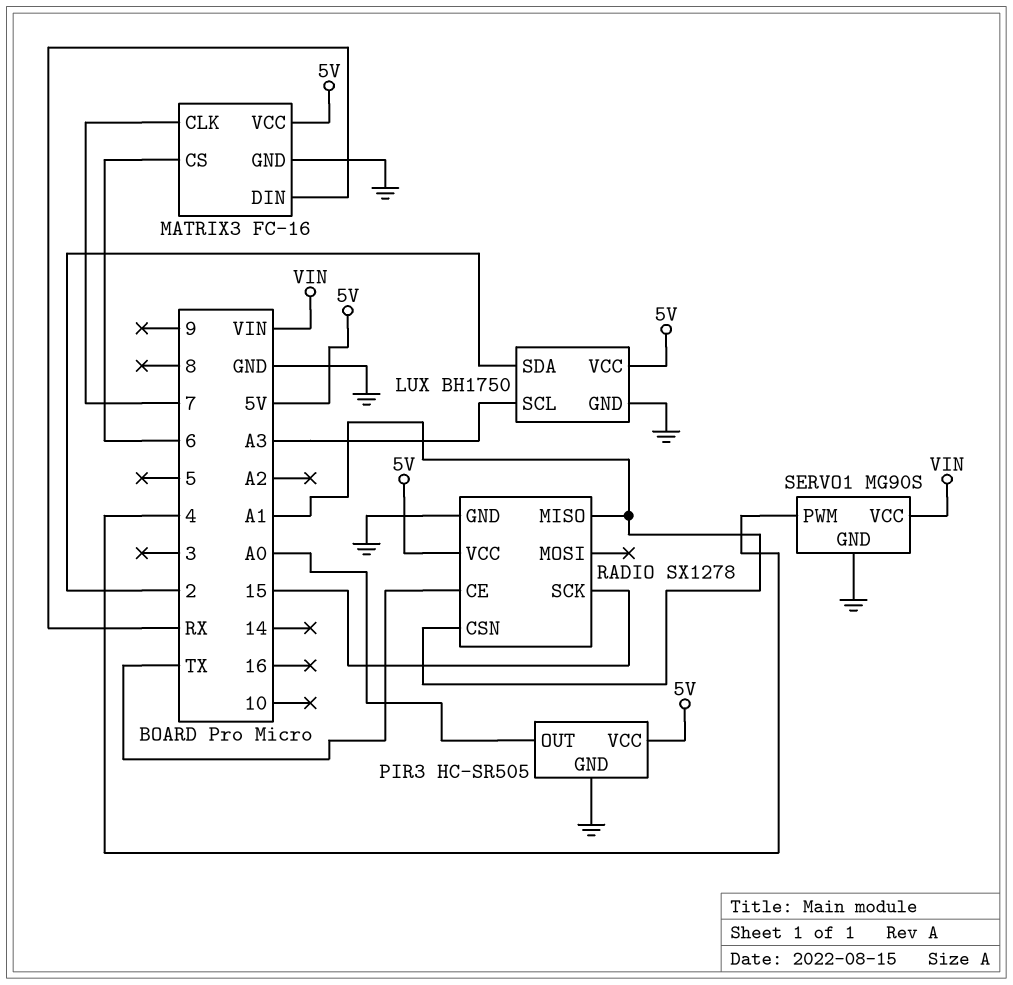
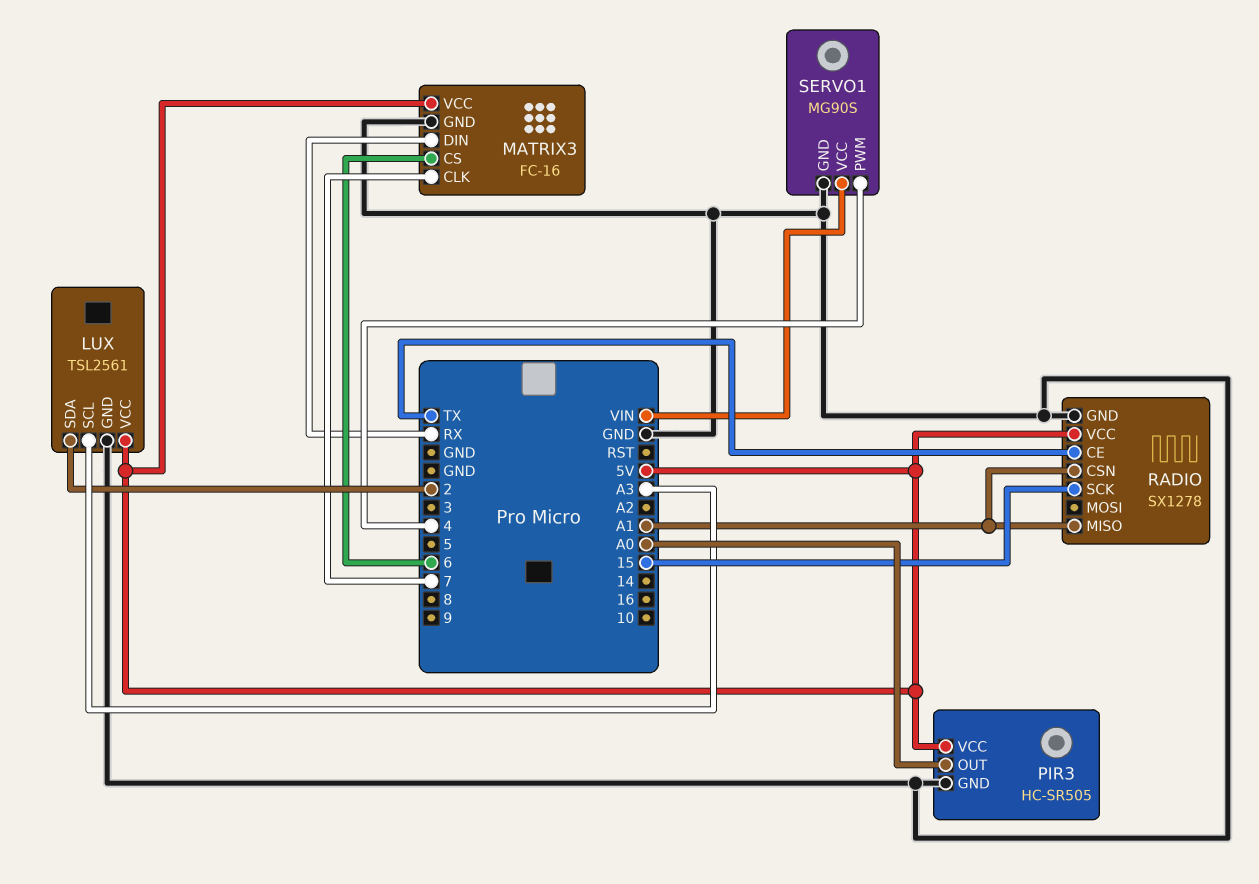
LUX: BH1750 -> TSL2561

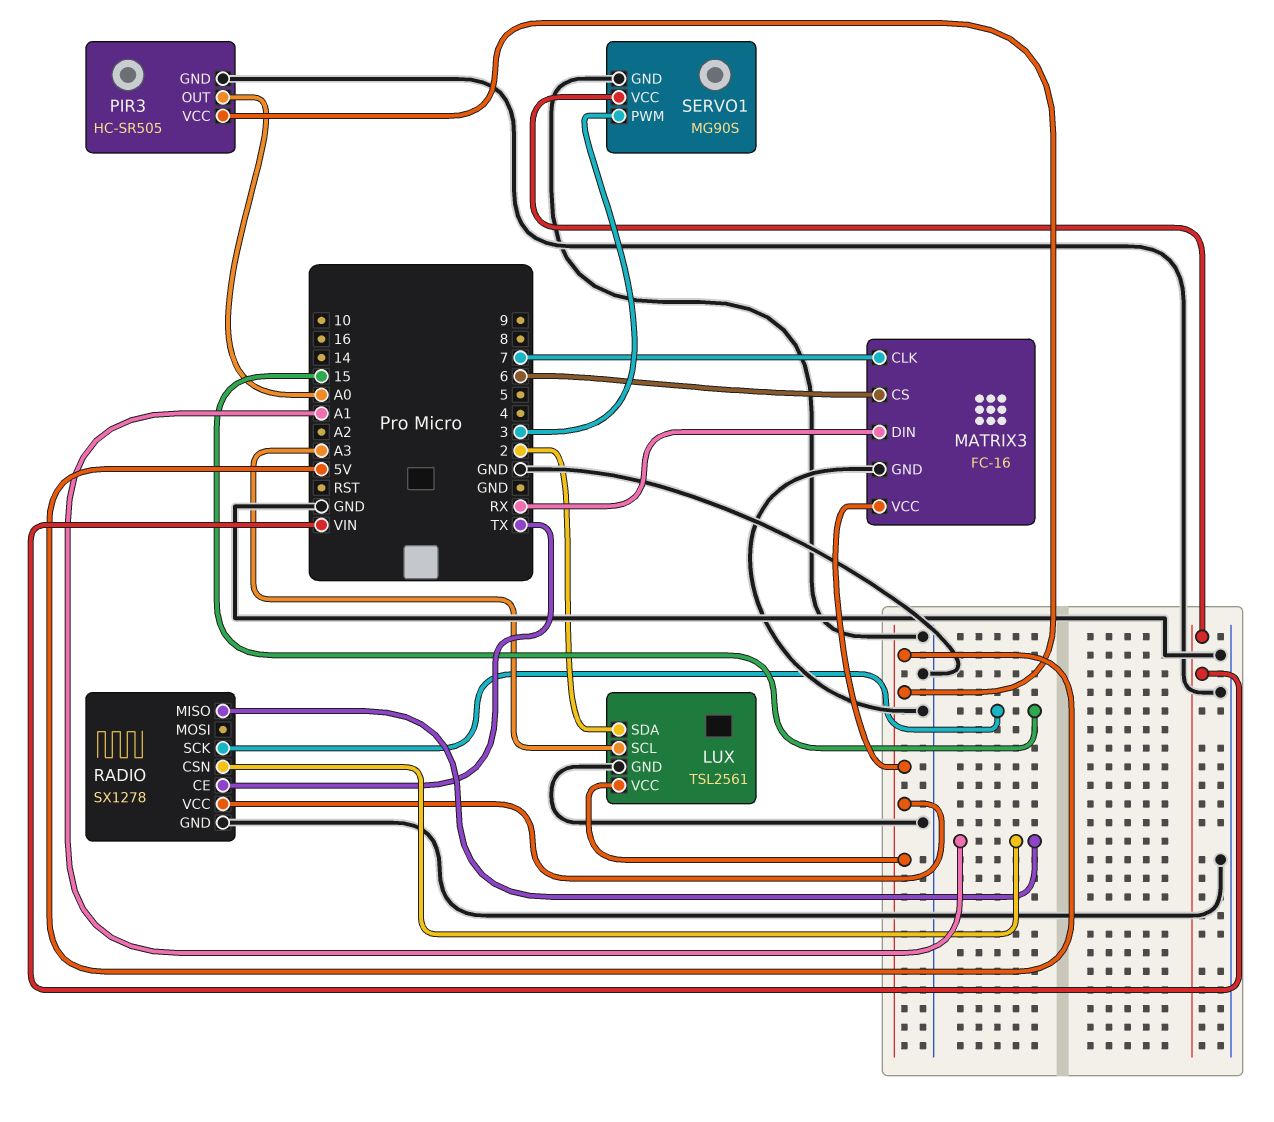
SERVO1 pin PWM: 4 -> 3

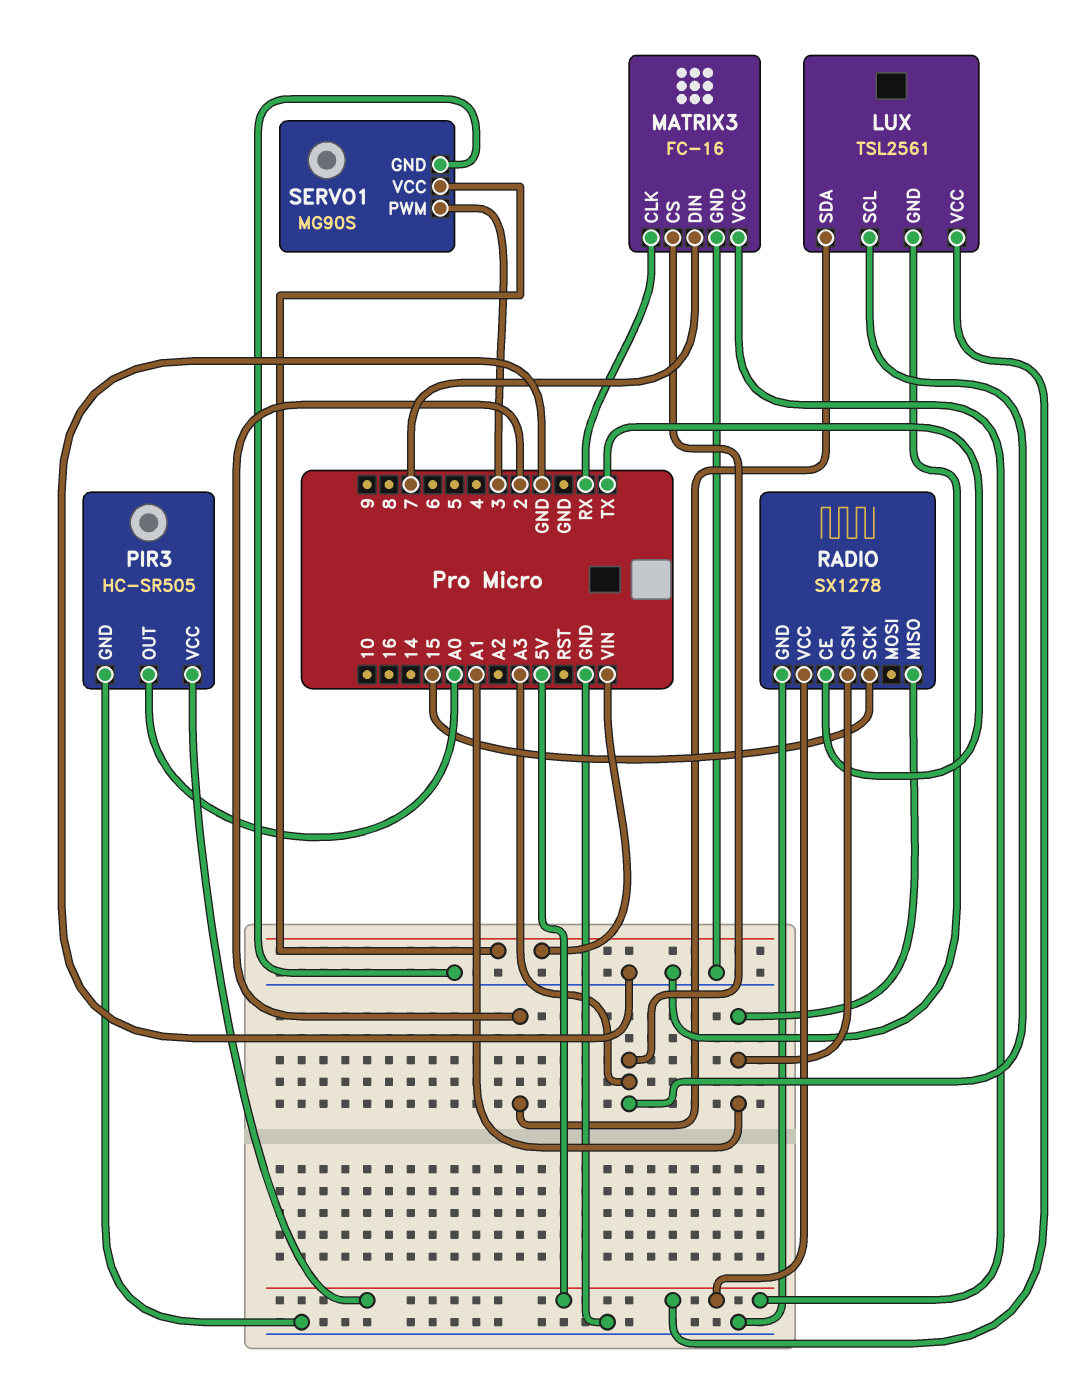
MATRIX3 pin CLK: 7 -> RX
MATRIX3 pin CS: 6 -> A3
MATRIX3 pin DIN: RX -> 7

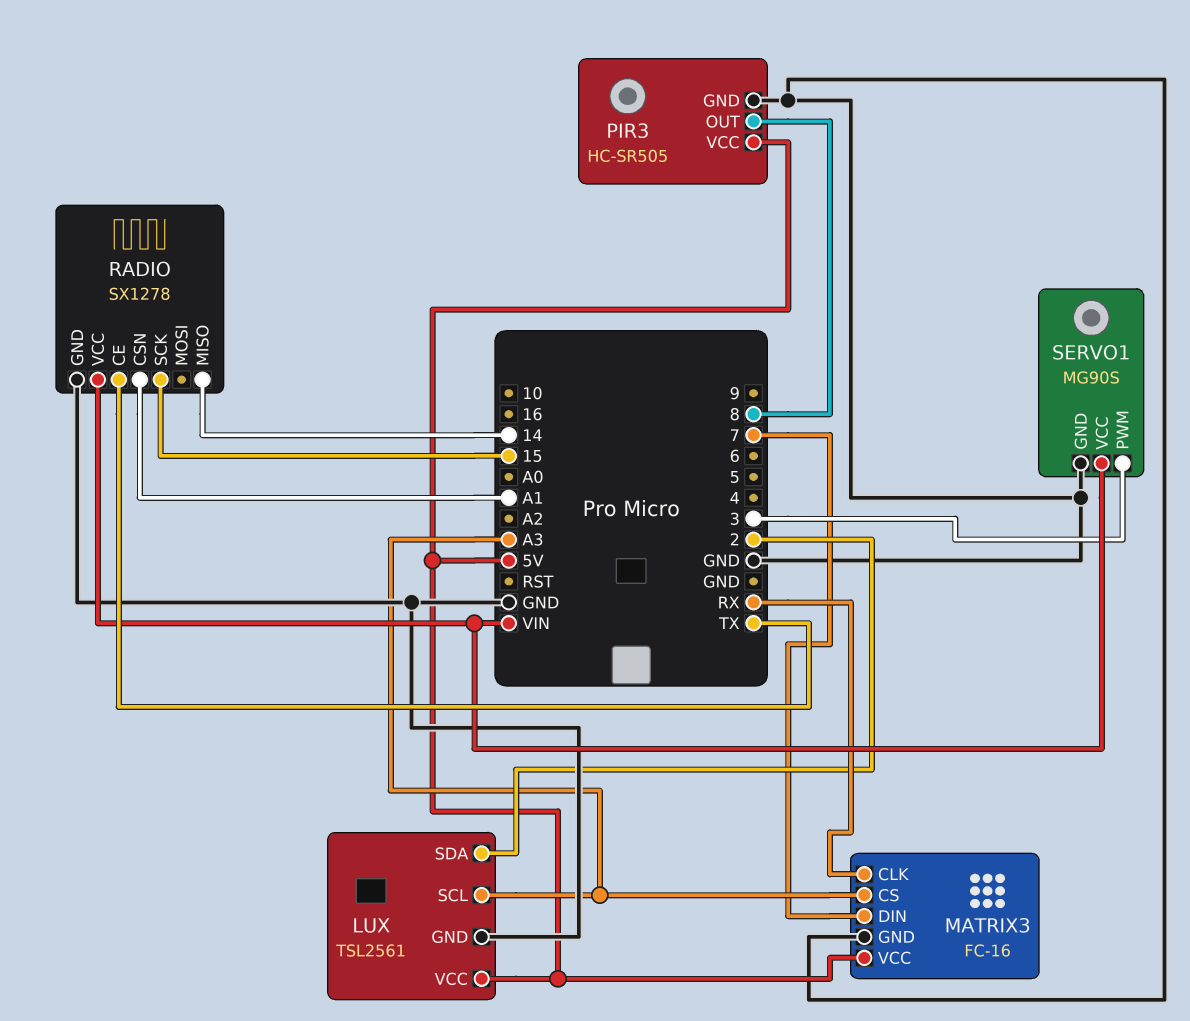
PIR3 pin OUT: A0 -> 8
RADIO pin MISO: A1 -> 14
RADIO pin VCC: 5V -> VIN

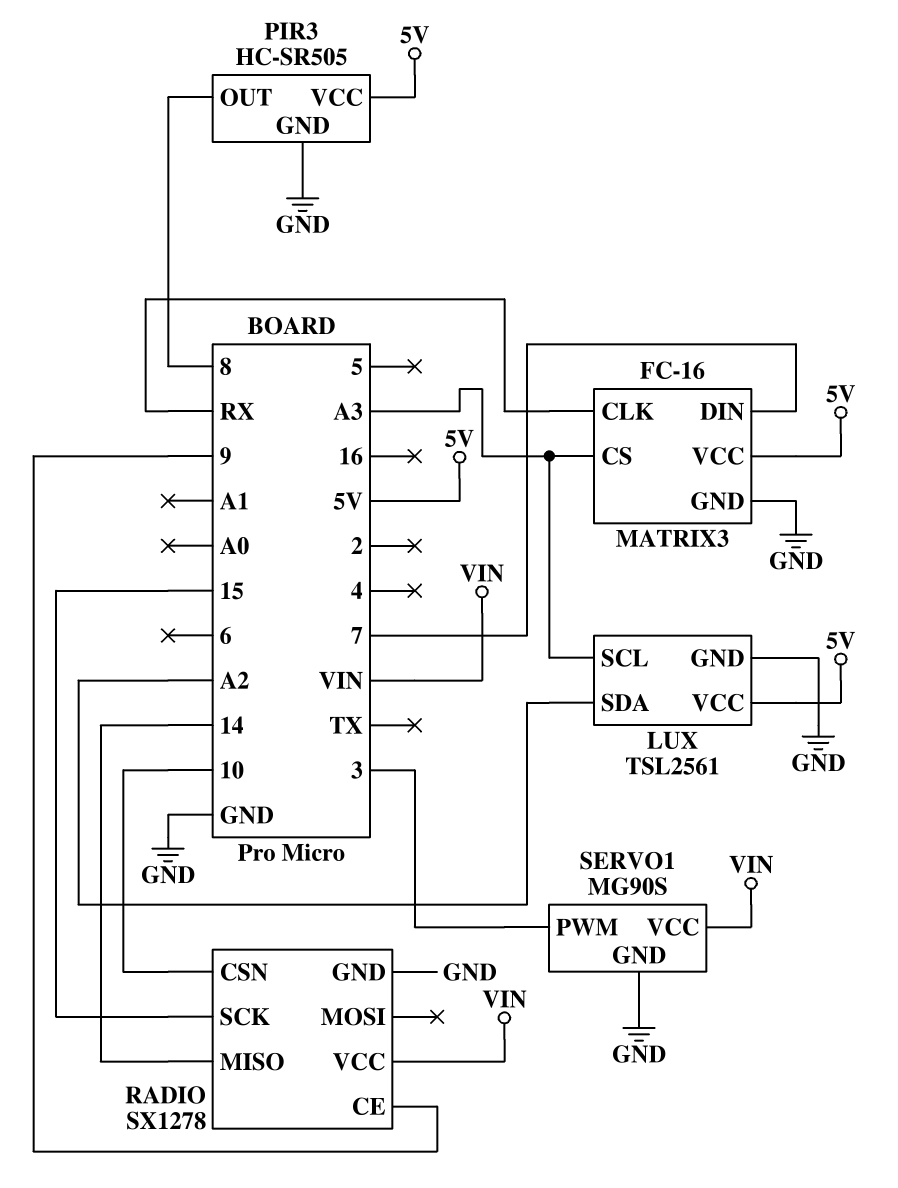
LUX pin SDA: 2 -> A2
RADIO pin CE: TX -> 9
RADIO pin CSN: A1 -> 10

